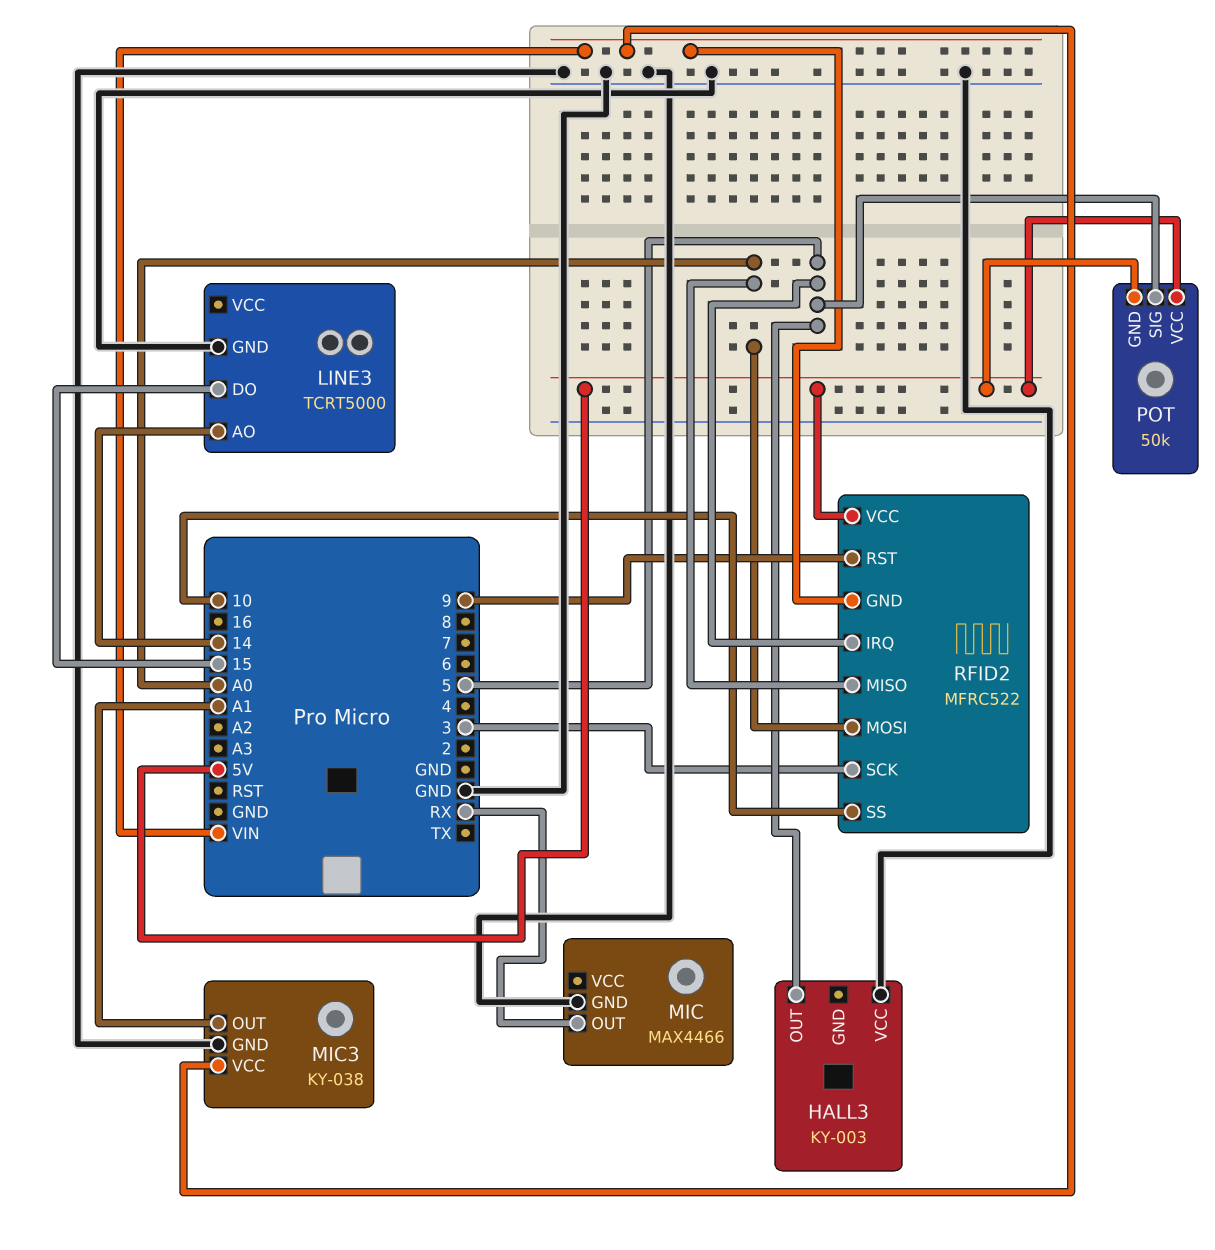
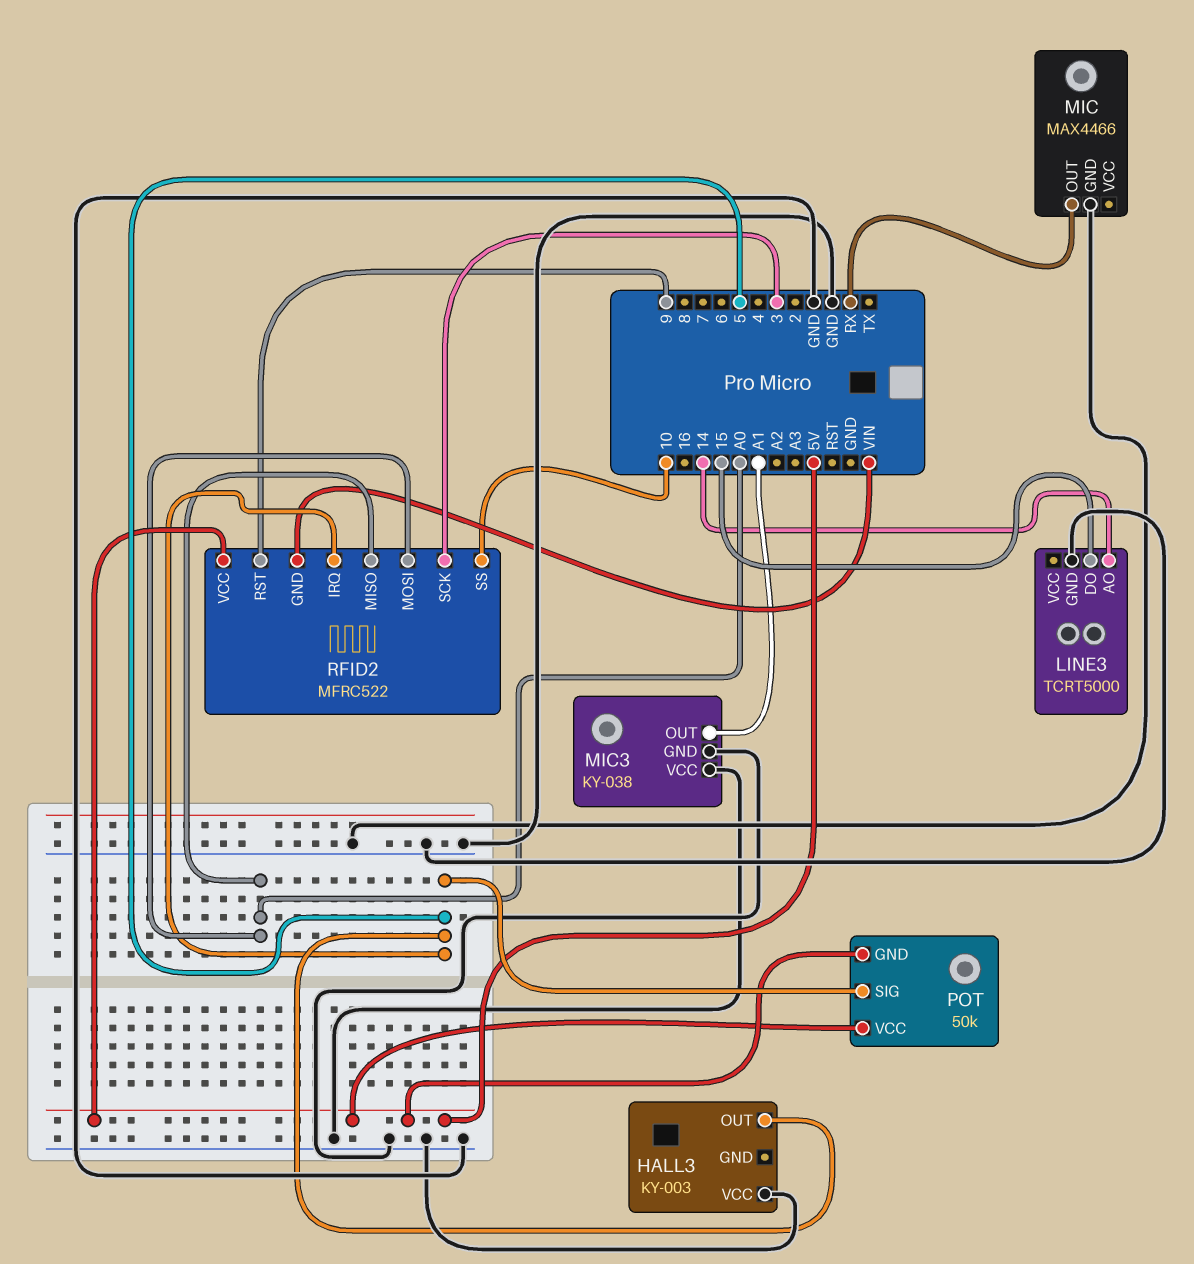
MIC3 pin VCC: VIN -> GND

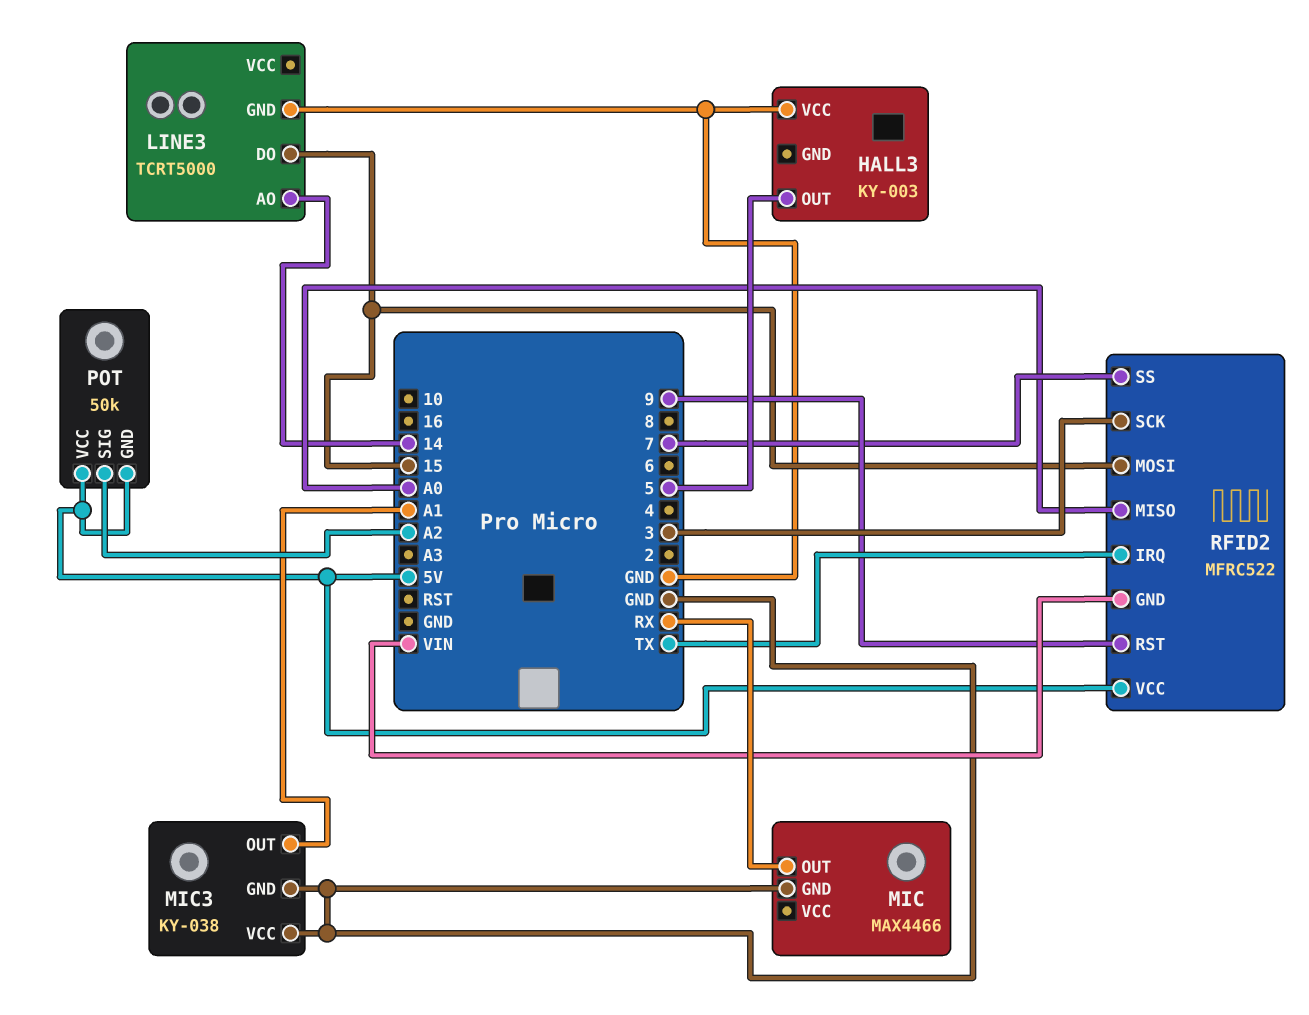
POT pin SIG: 5 -> A2
RFID2 pin IRQ: 5 -> TX
RFID2 pin MOSI: A0 -> 15
RFID2 pin SS: 10 -> 7

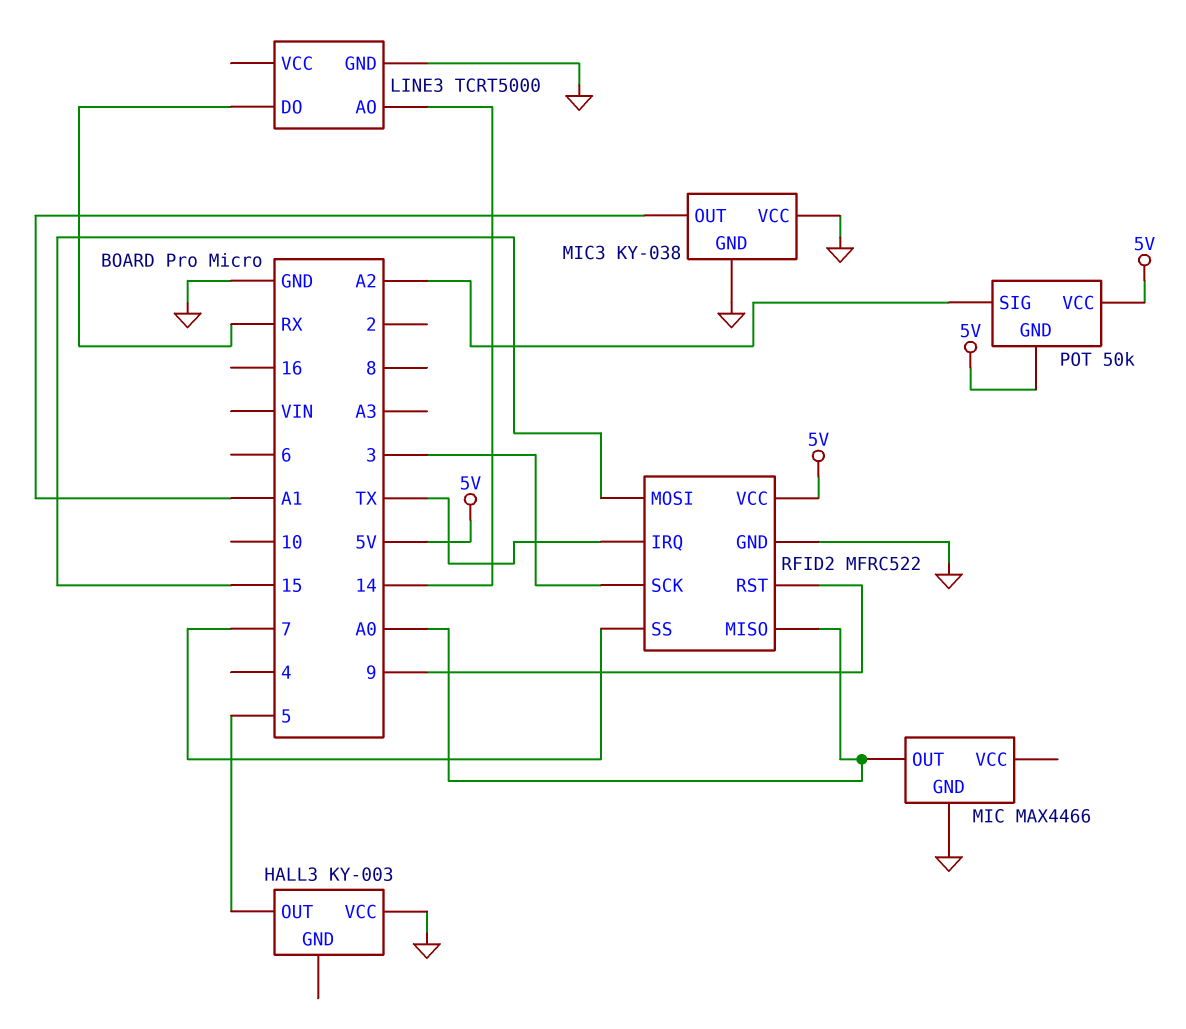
LINE3 pin DO: 15 -> RX
MIC pin OUT: RX -> A0
RFID2 pin GND: VIN -> GND

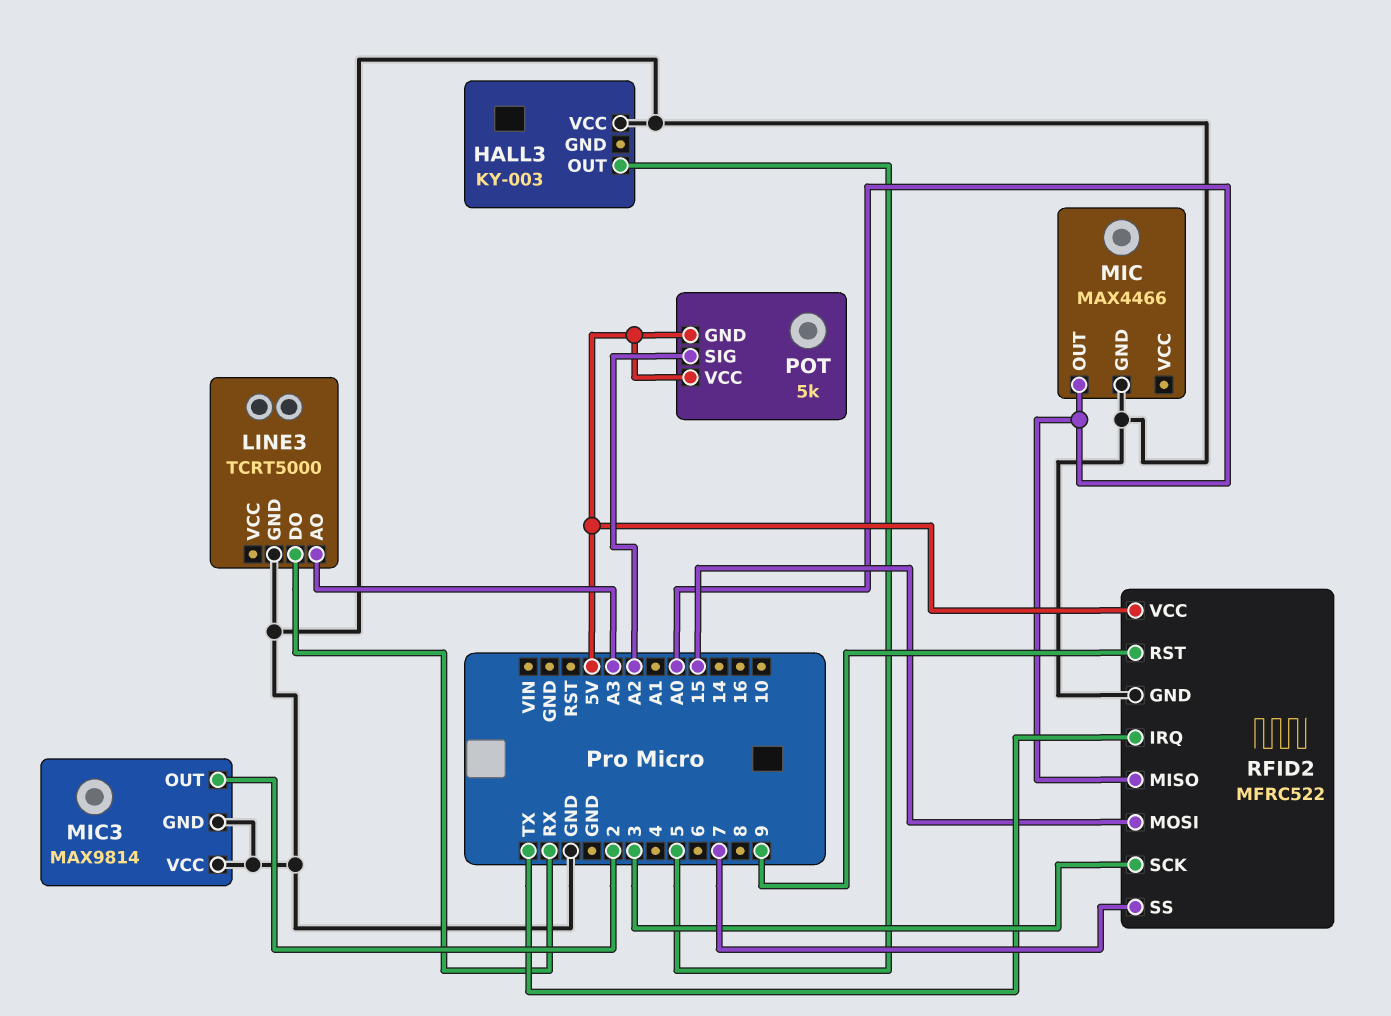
LINE3 pin AO: 14 -> A3
MIC3: KY-038 -> MAX9814
MIC3 pin OUT: A1 -> 2
POT: 50k -> 5k

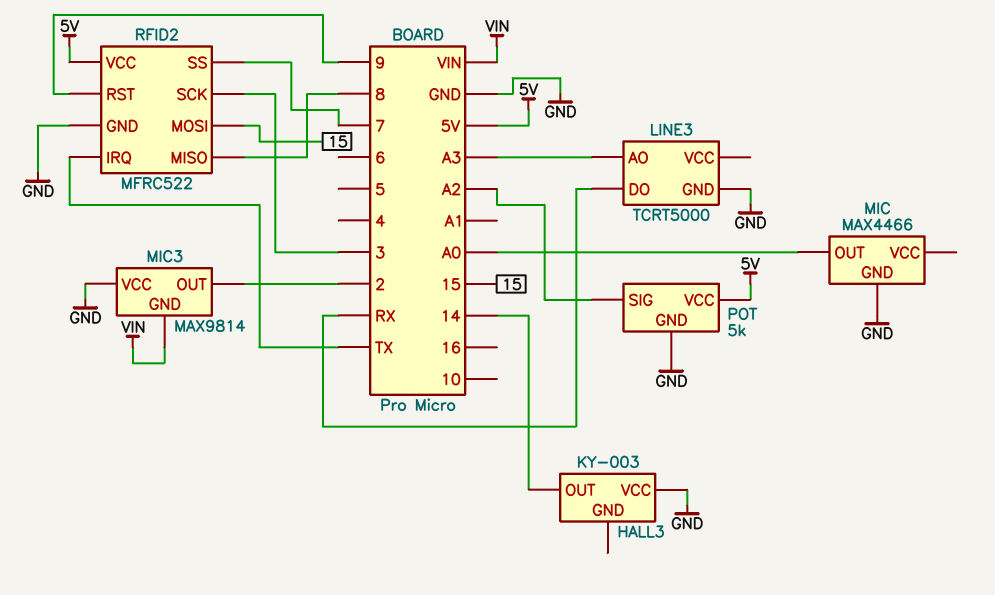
HALL3 pin OUT: 5 -> 14
MIC3 pin GND: GND -> VIN
POT pin GND: 5V -> GND
RFID2 pin MISO: A0 -> 8

